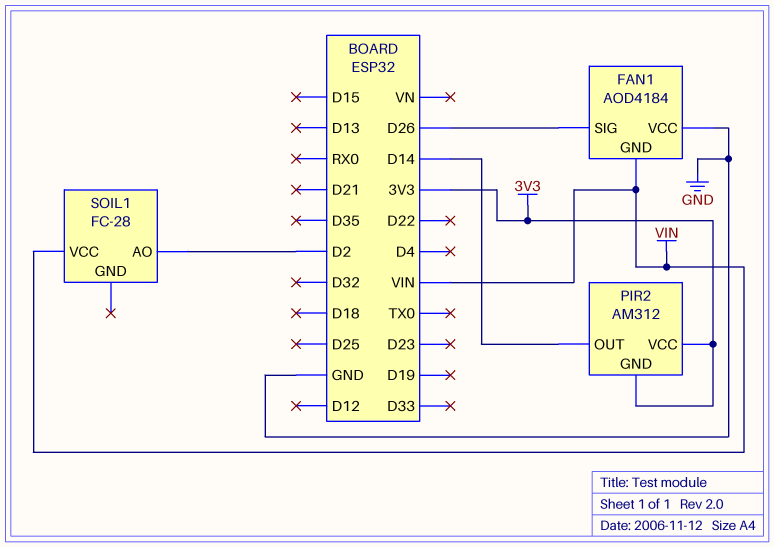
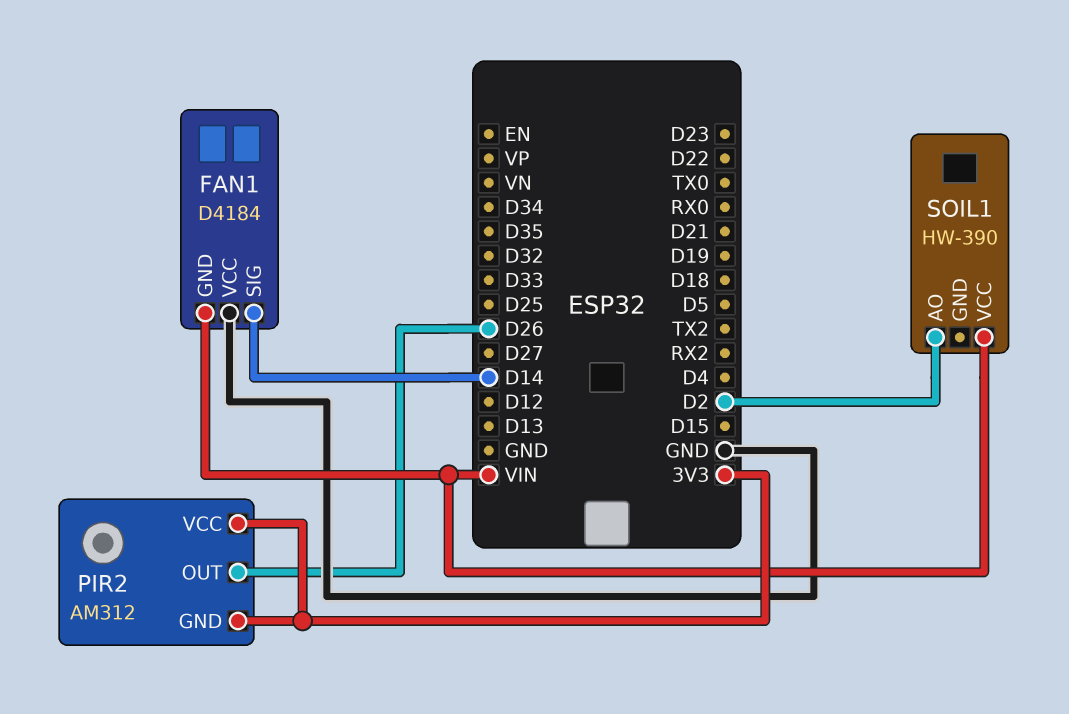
FAN1: AOD4184 -> D4184
FAN1 pin SIG: D26 -> D14
PIR2 pin OUT: D14 -> D26
SOIL1: FC-28 -> HW-390

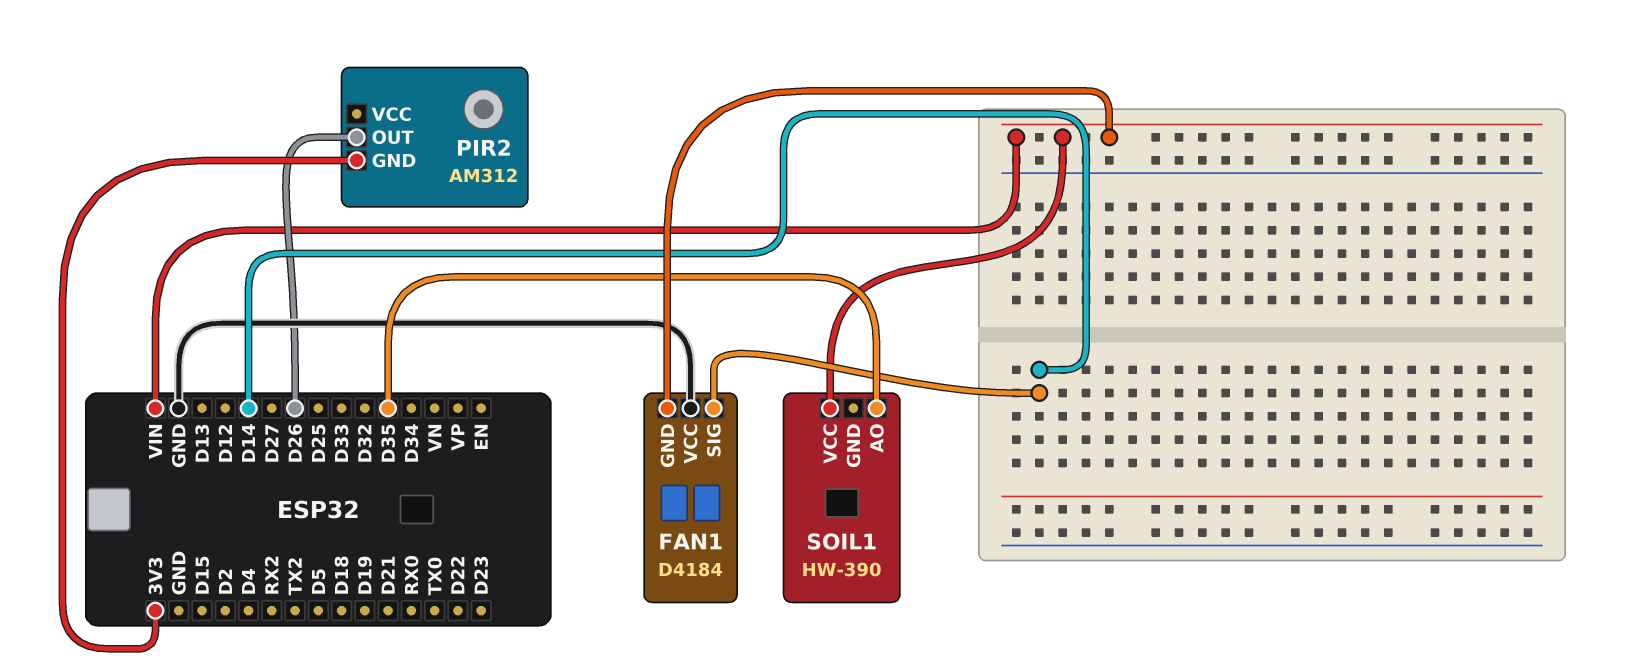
PIR2 pin VCC: 3V3 -> none
SOIL1 pin AO: D2 -> D35

